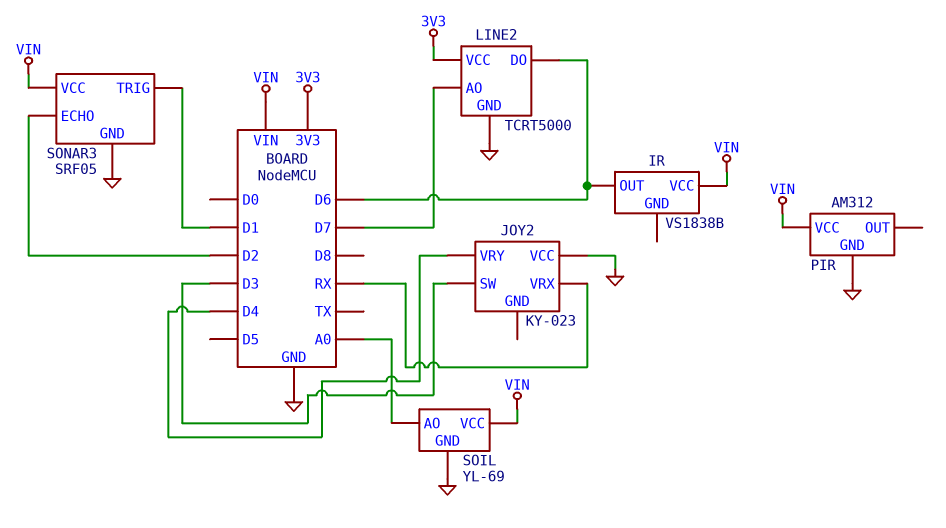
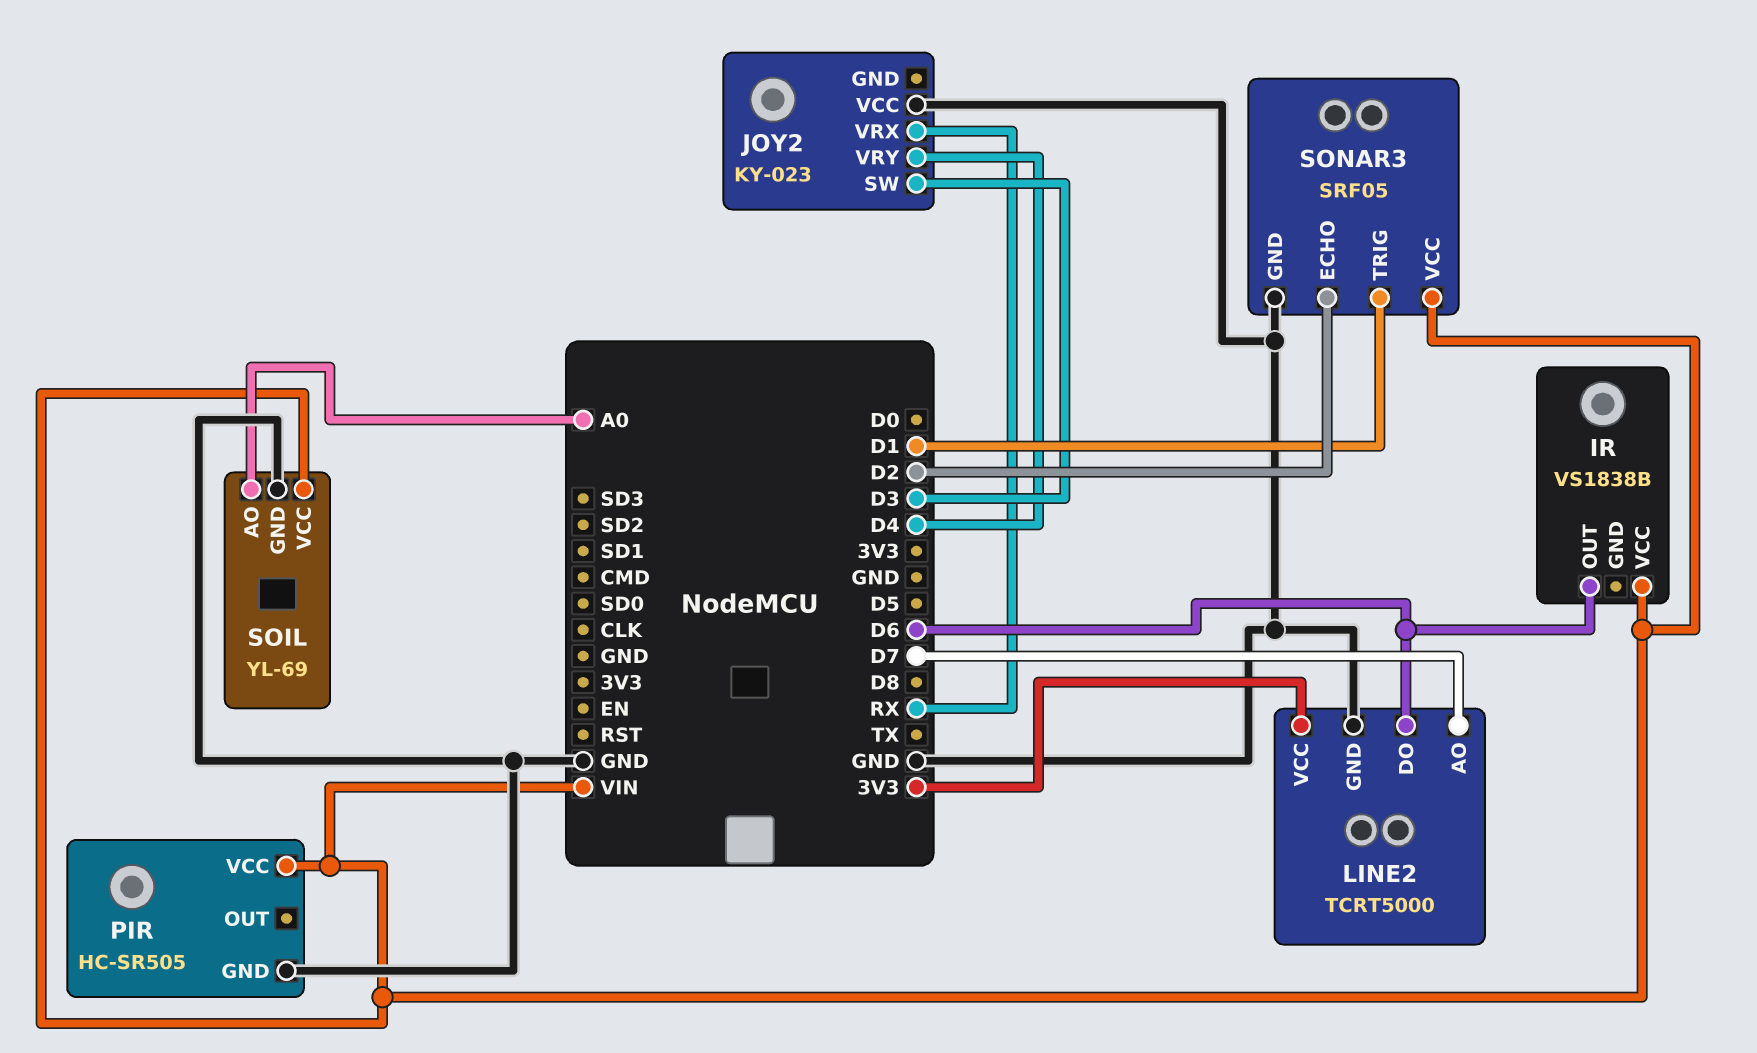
PIR: AM312 -> HC-SR505

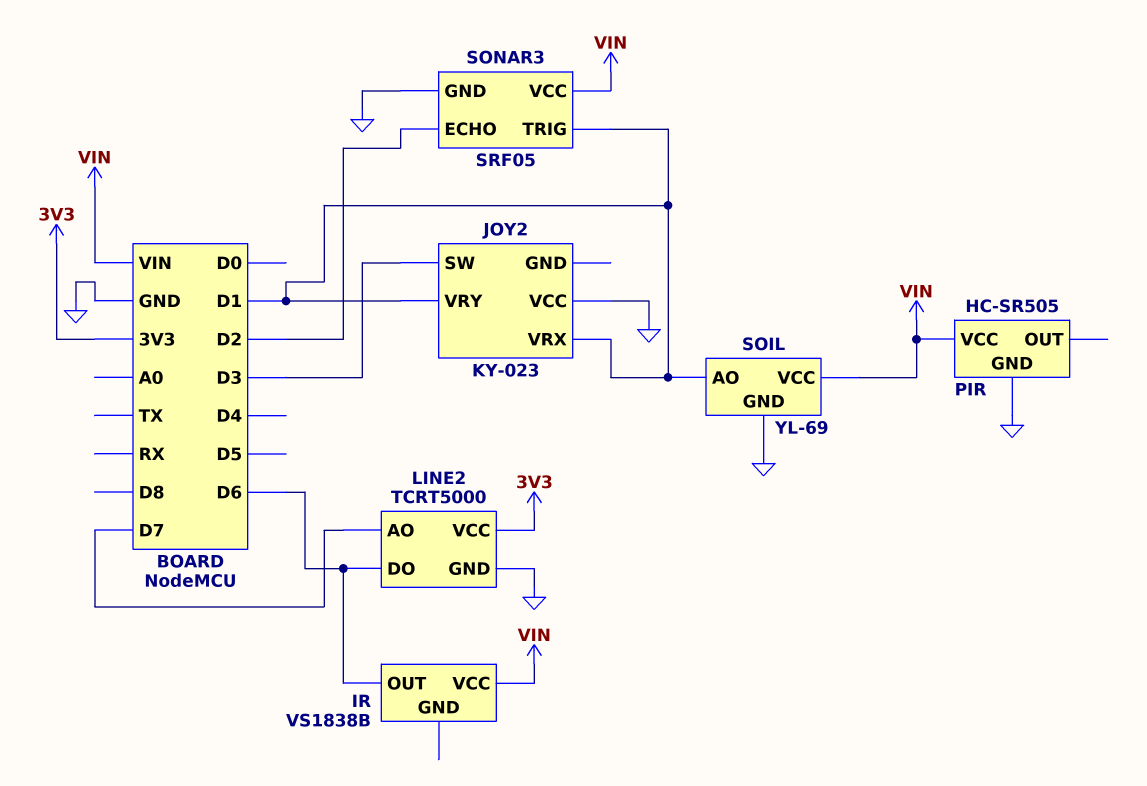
JOY2 pin VRX: RX -> D1
JOY2 pin VRY: D4 -> D1
SOIL pin AO: A0 -> D1

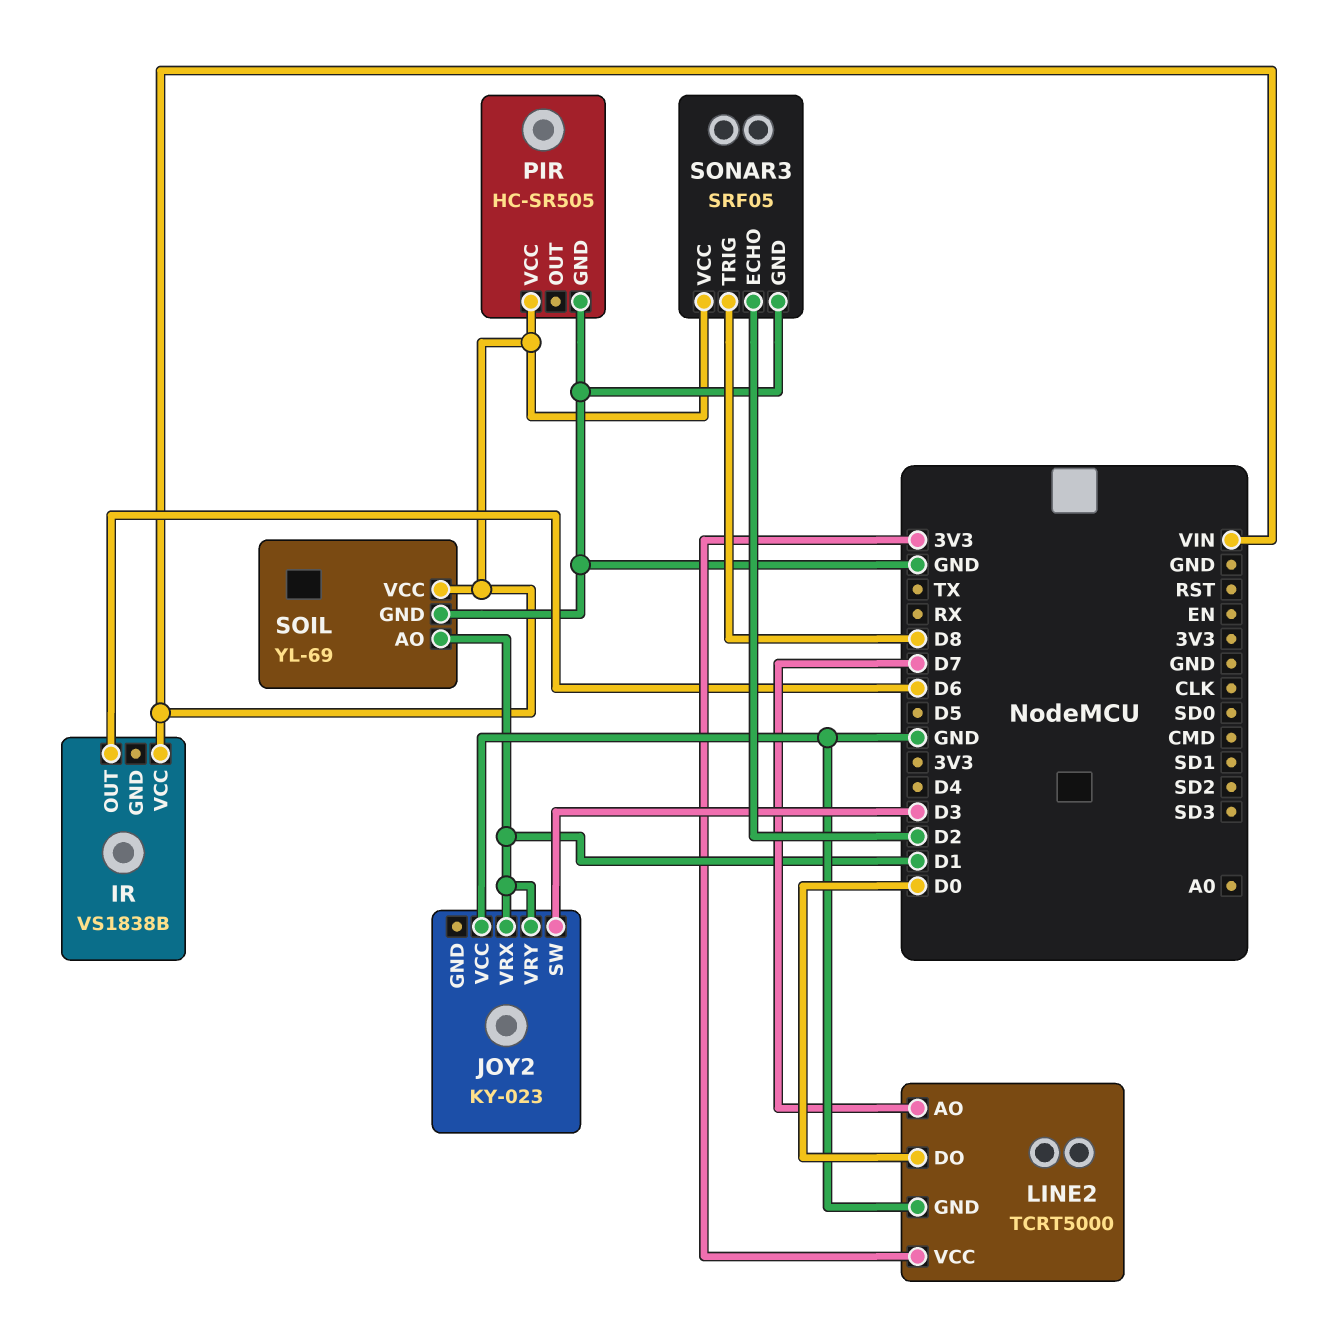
LINE2 pin DO: D6 -> D0
SONAR3 pin TRIG: D1 -> D8

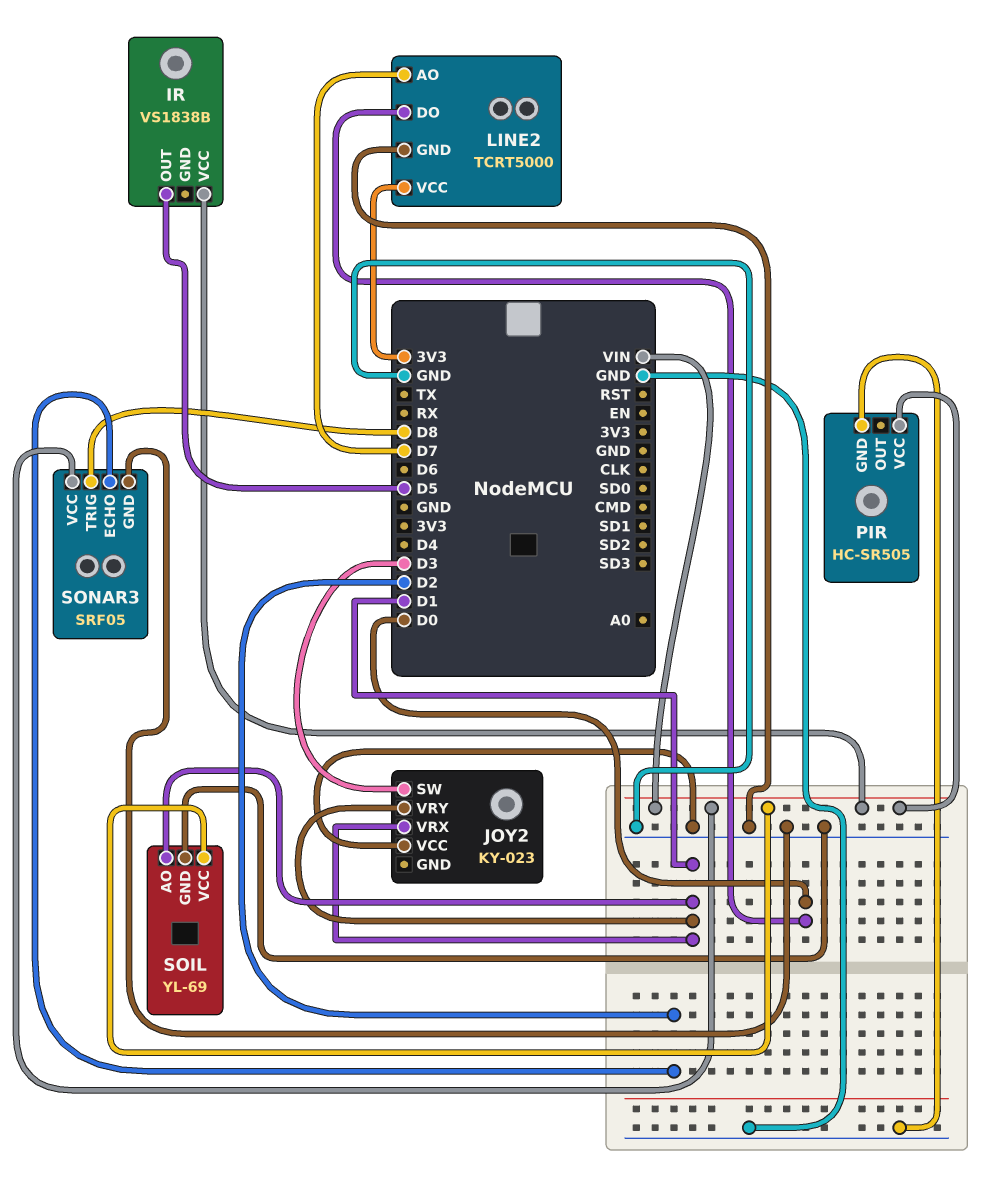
IR pin OUT: D6 -> D5

